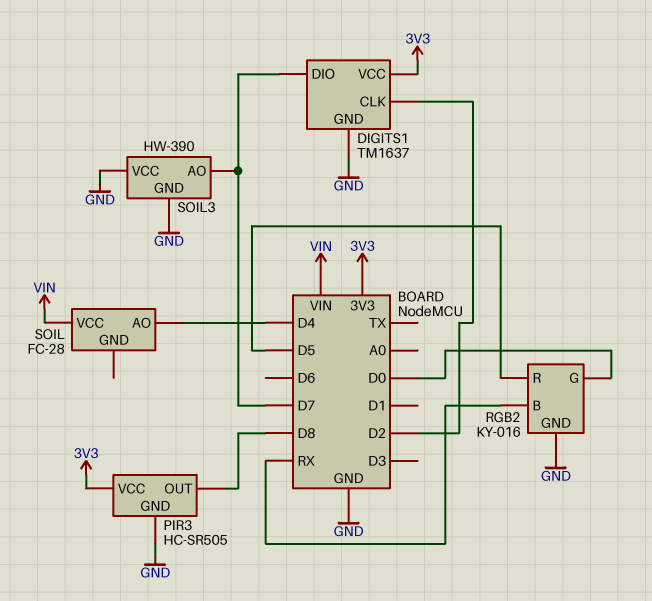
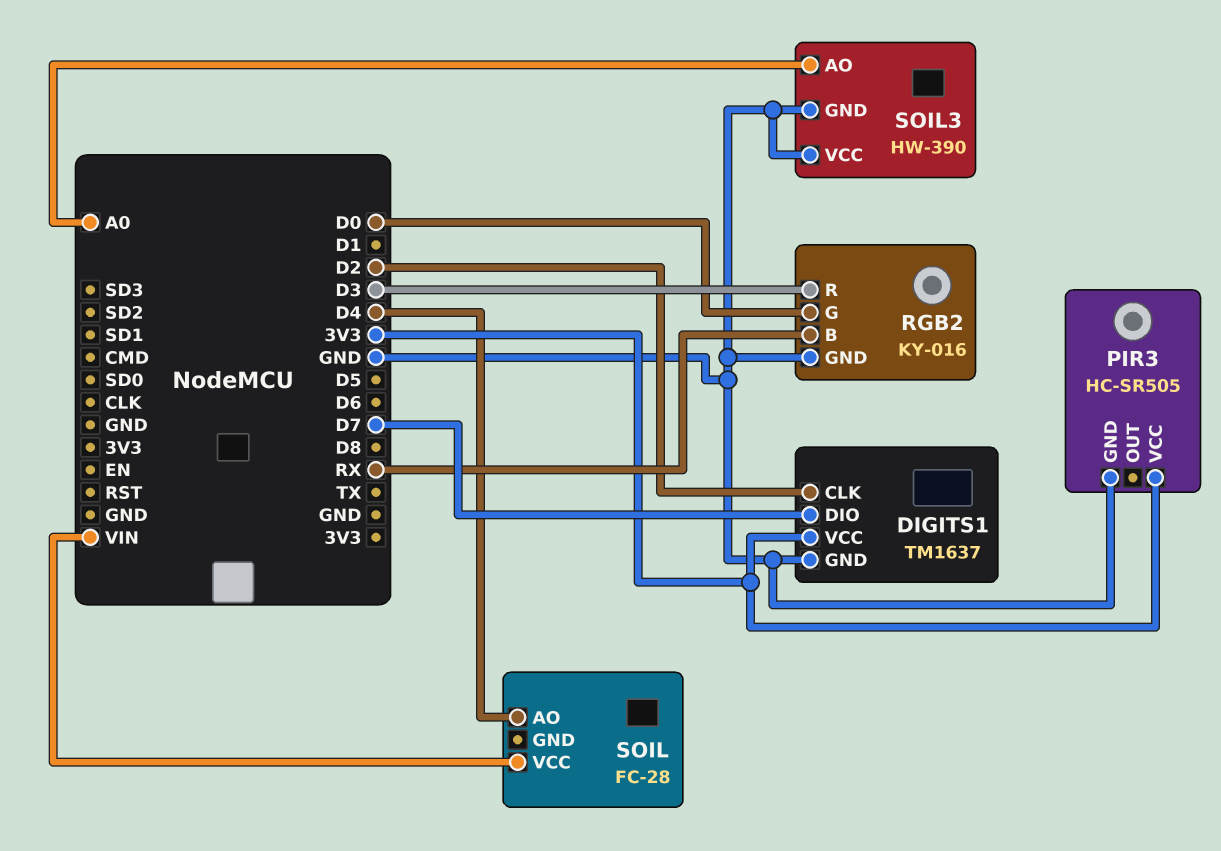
PIR3 pin OUT: D8 -> none
RGB2 pin R: D5 -> D3
SOIL3 pin AO: D7 -> A0

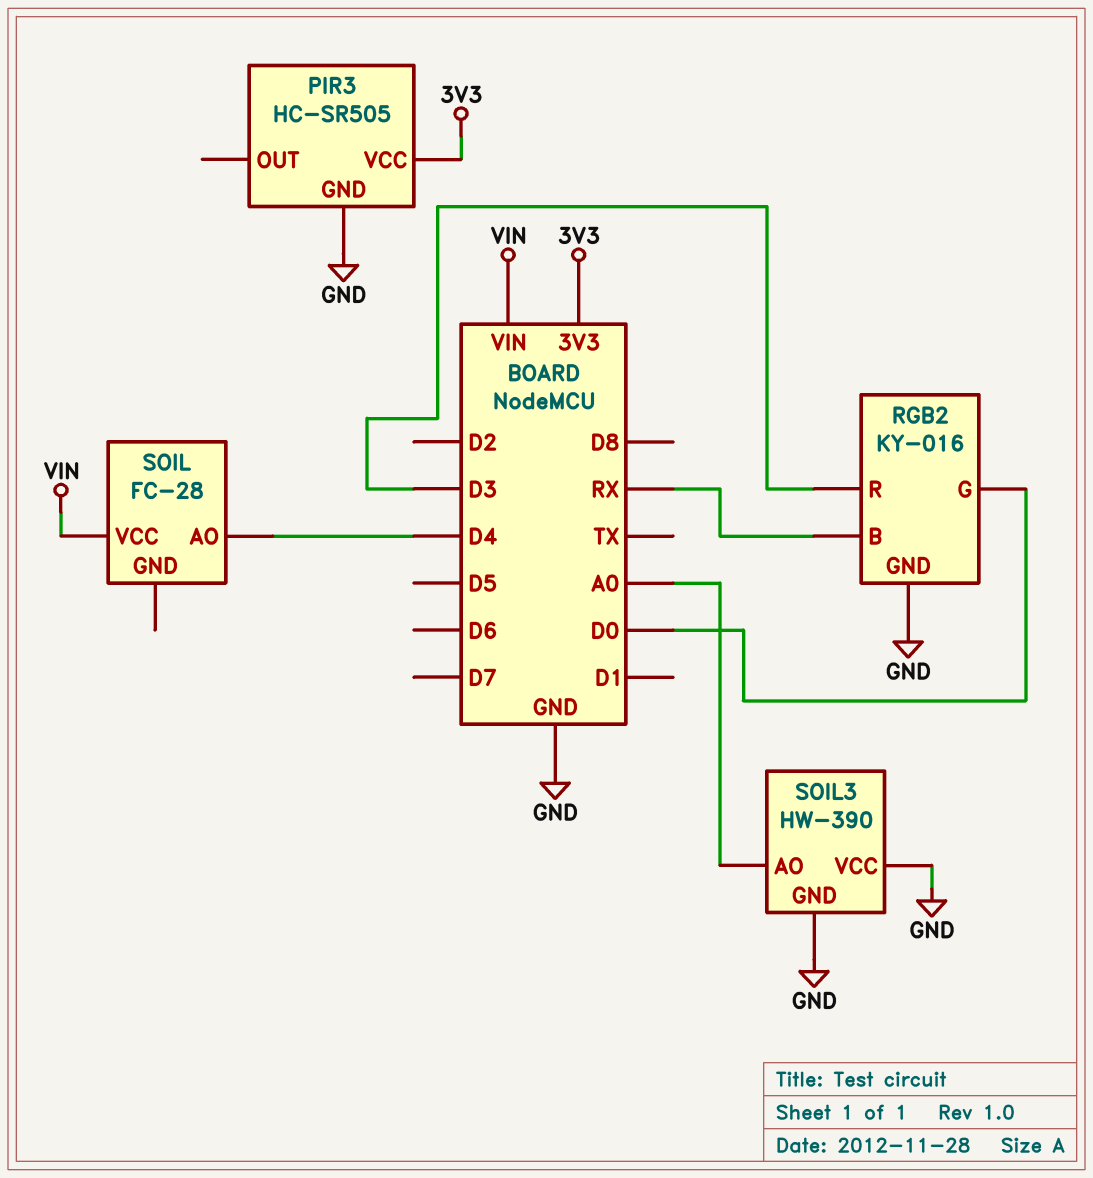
DIGITS1: TM1637 -> none
DIGITS1 pin CLK: D2 -> none
DIGITS1 pin DIO: D7 -> none
DIGITS1 pin GND: GND -> none
DIGITS1 pin VCC: 3V3 -> none

